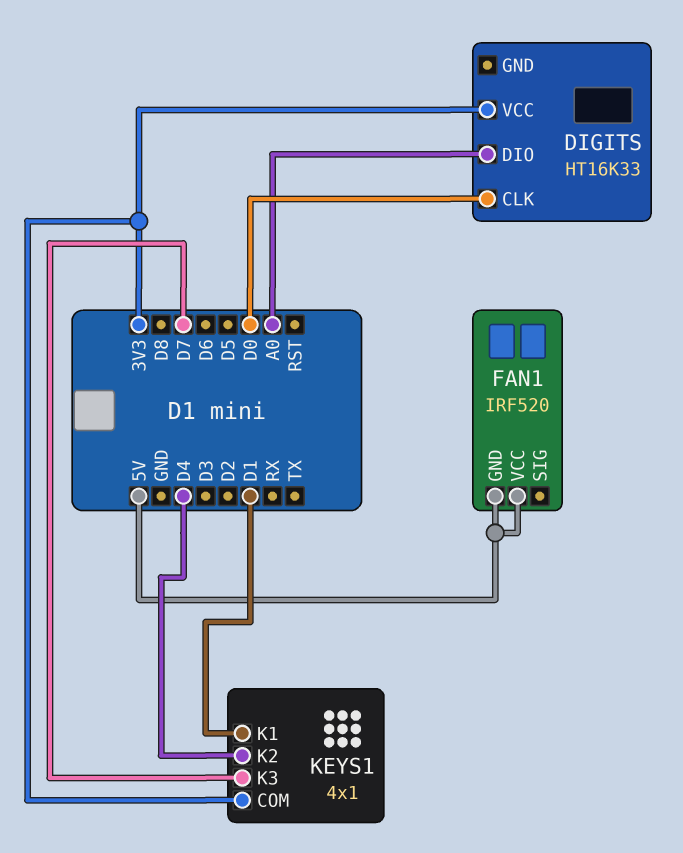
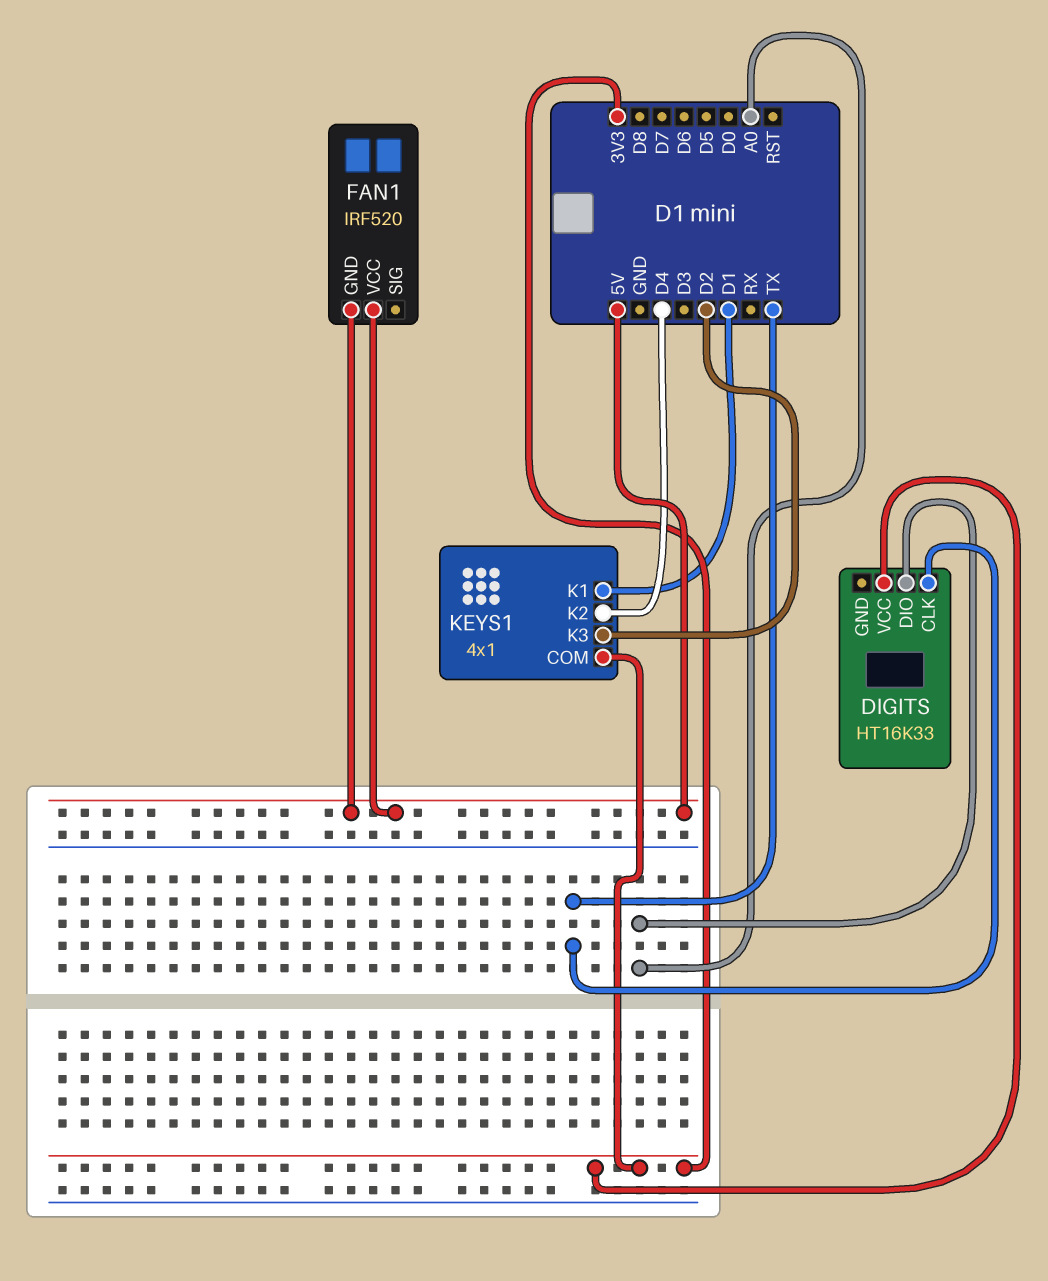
DIGITS pin CLK: D0 -> TX
KEYS1 pin K3: D7 -> D2

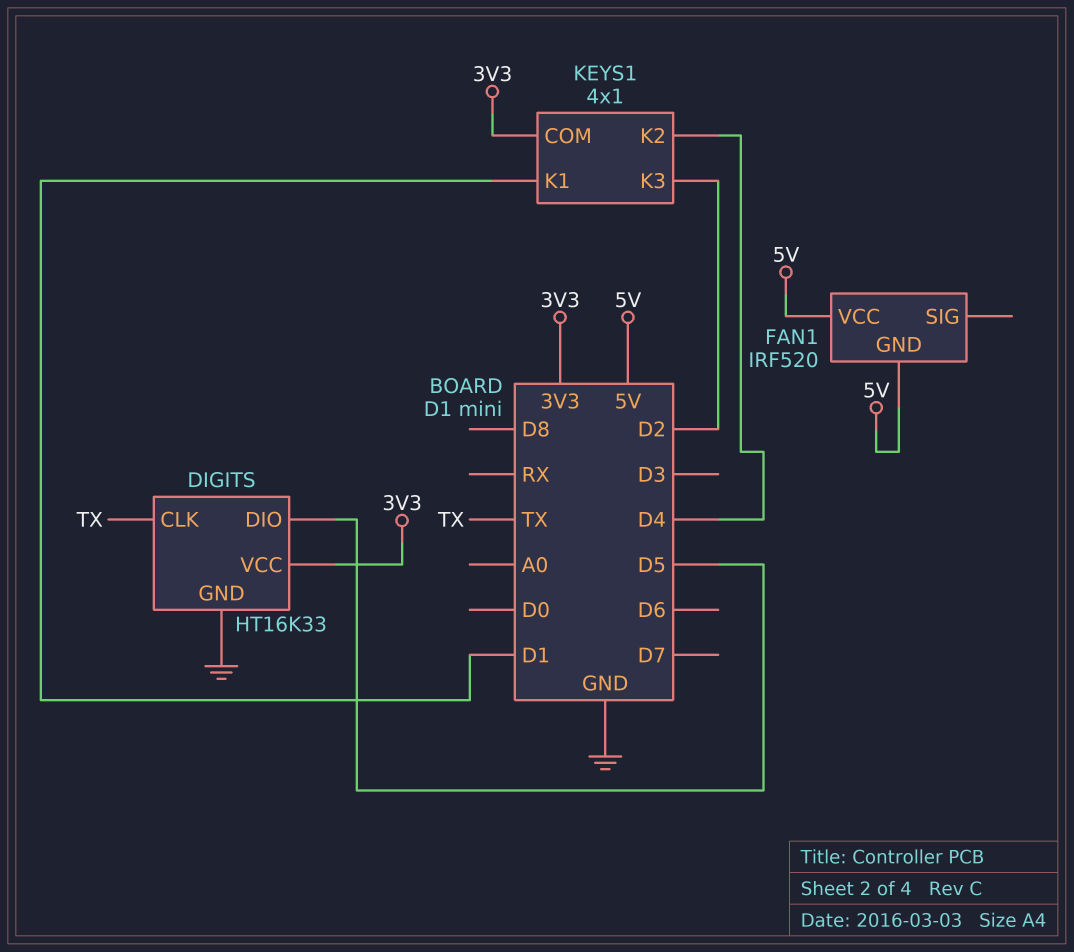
DIGITS pin DIO: A0 -> D5
DIGITS pin GND: none -> GND

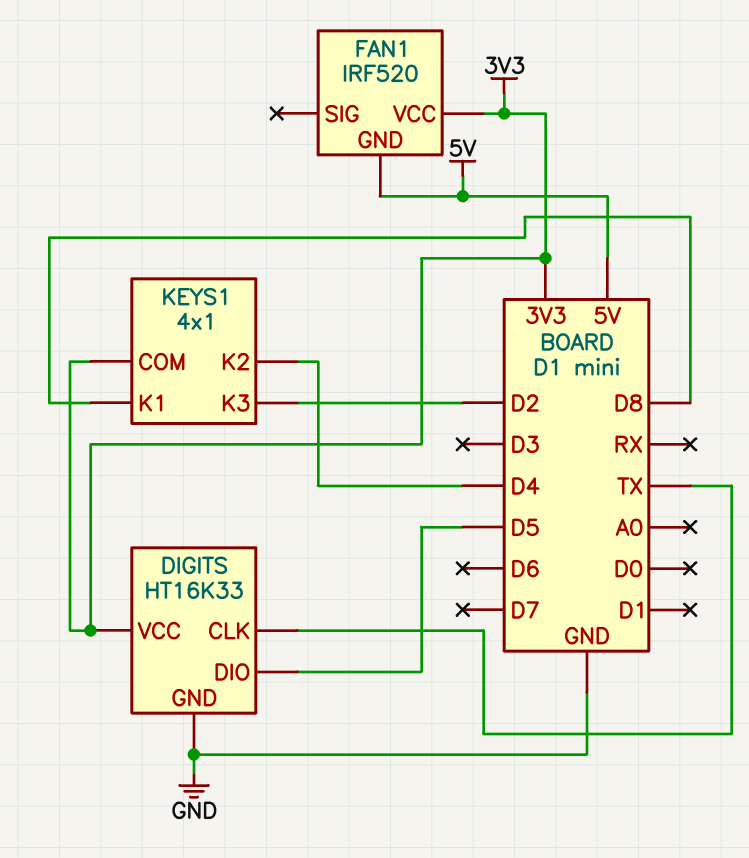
FAN1 pin VCC: 5V -> 3V3
KEYS1 pin K1: D1 -> D8

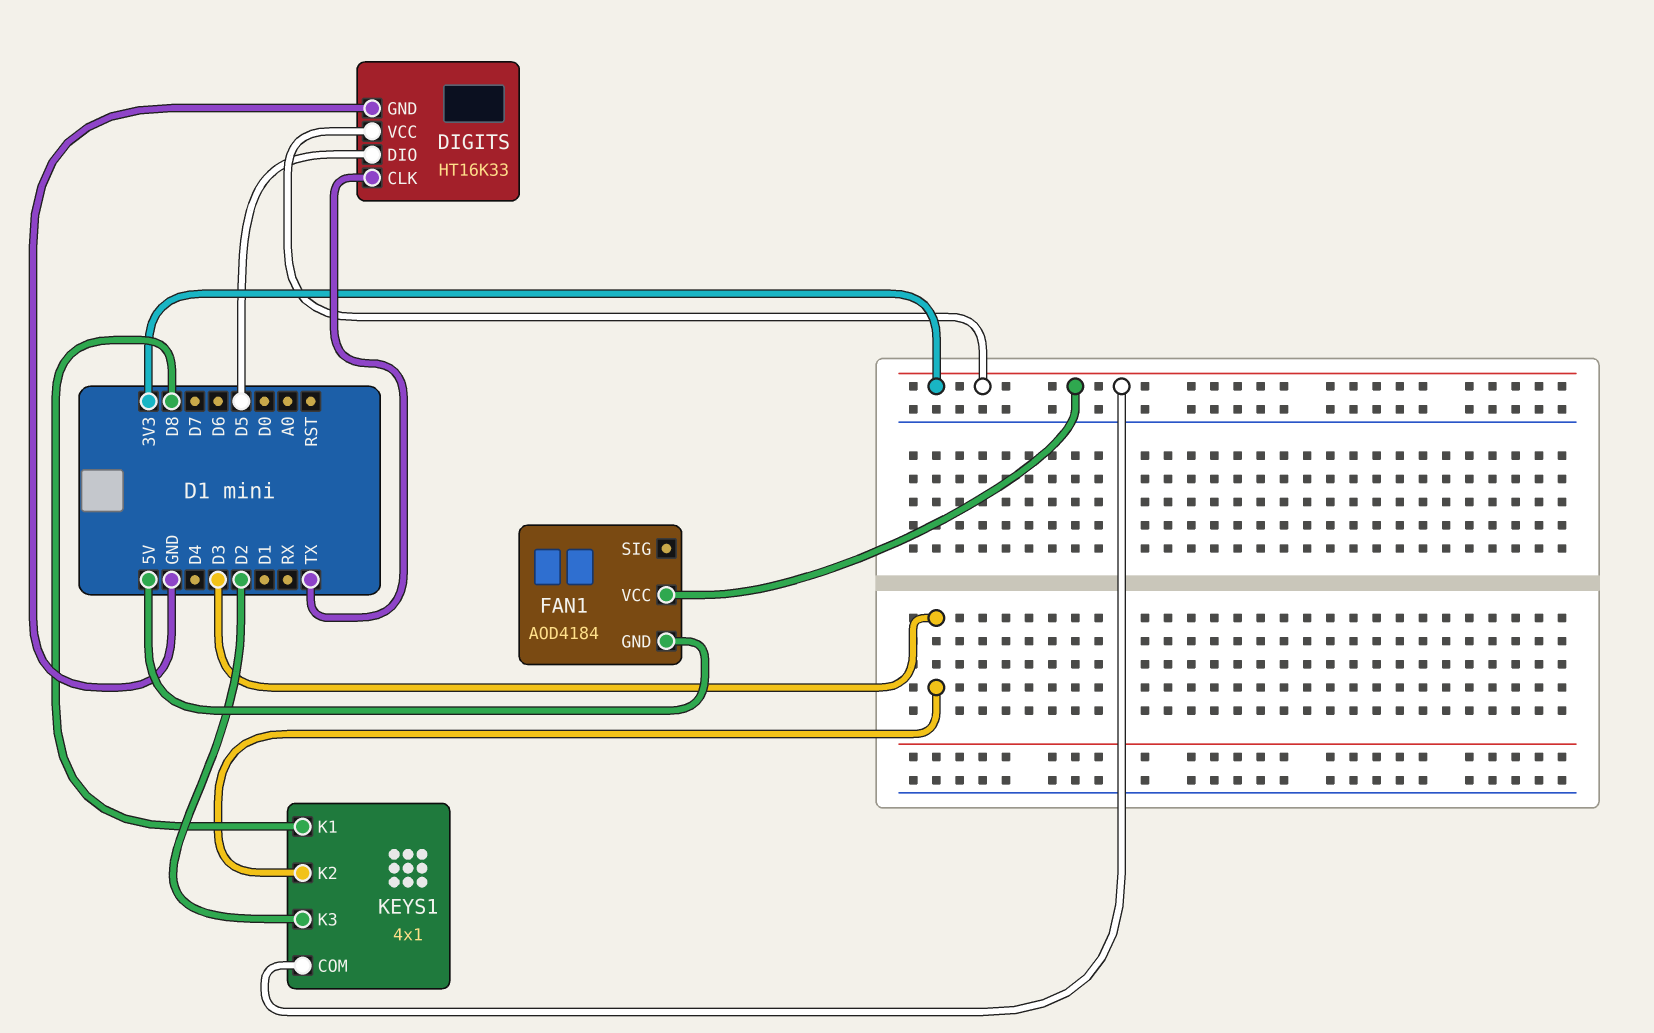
FAN1: IRF520 -> AOD4184
KEYS1 pin K2: D4 -> D3

